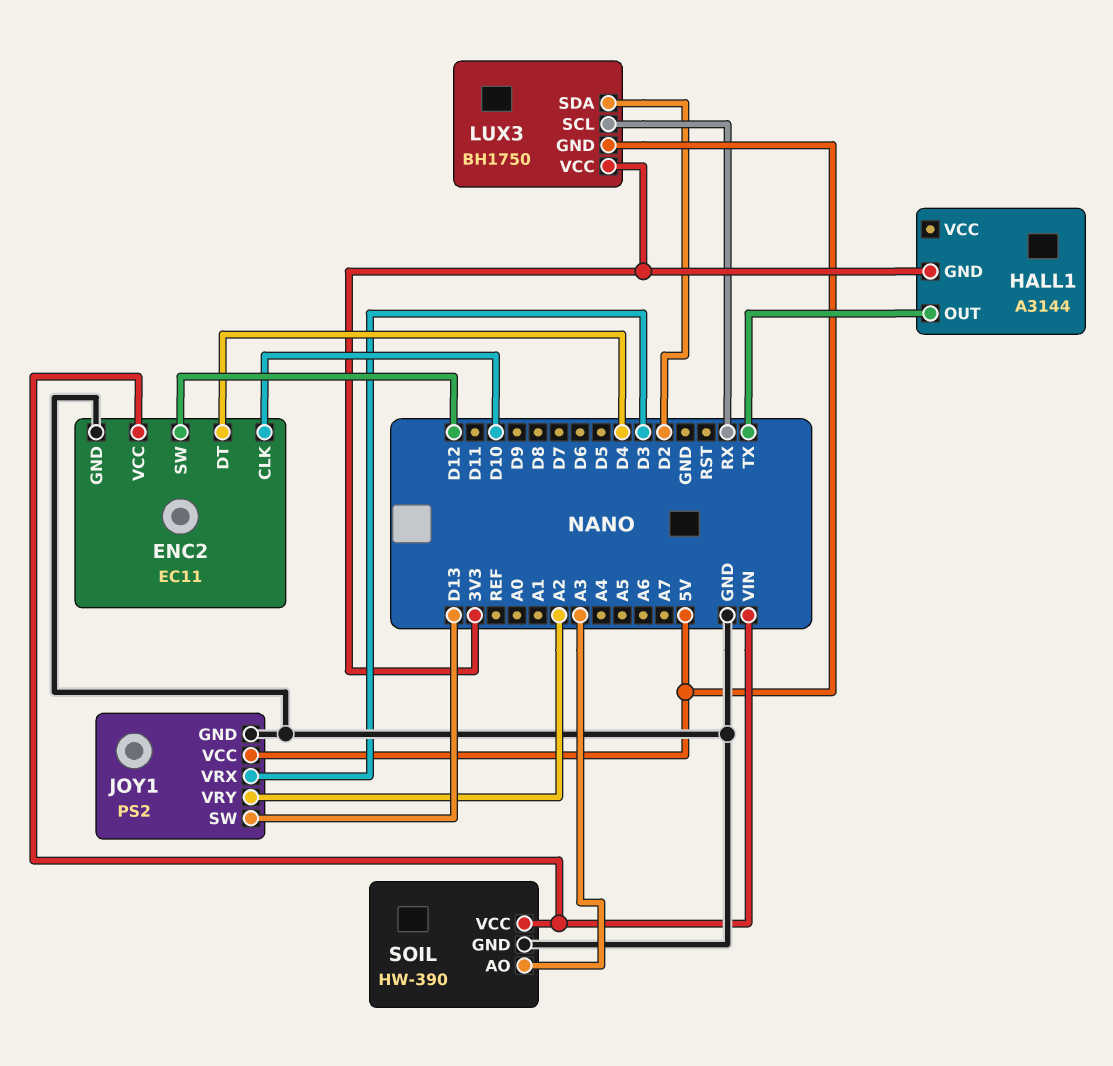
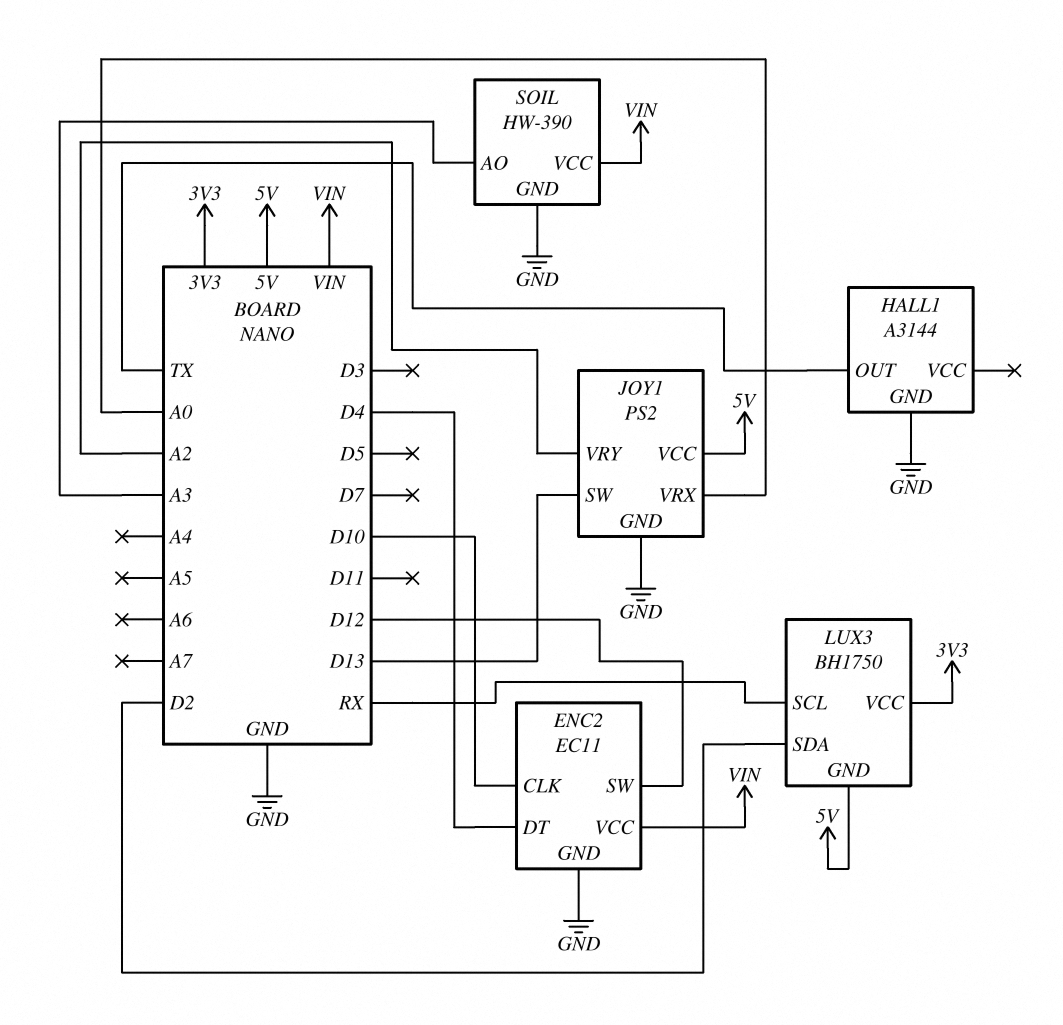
HALL1 pin GND: 3V3 -> GND
JOY1 pin VRX: D3 -> A0

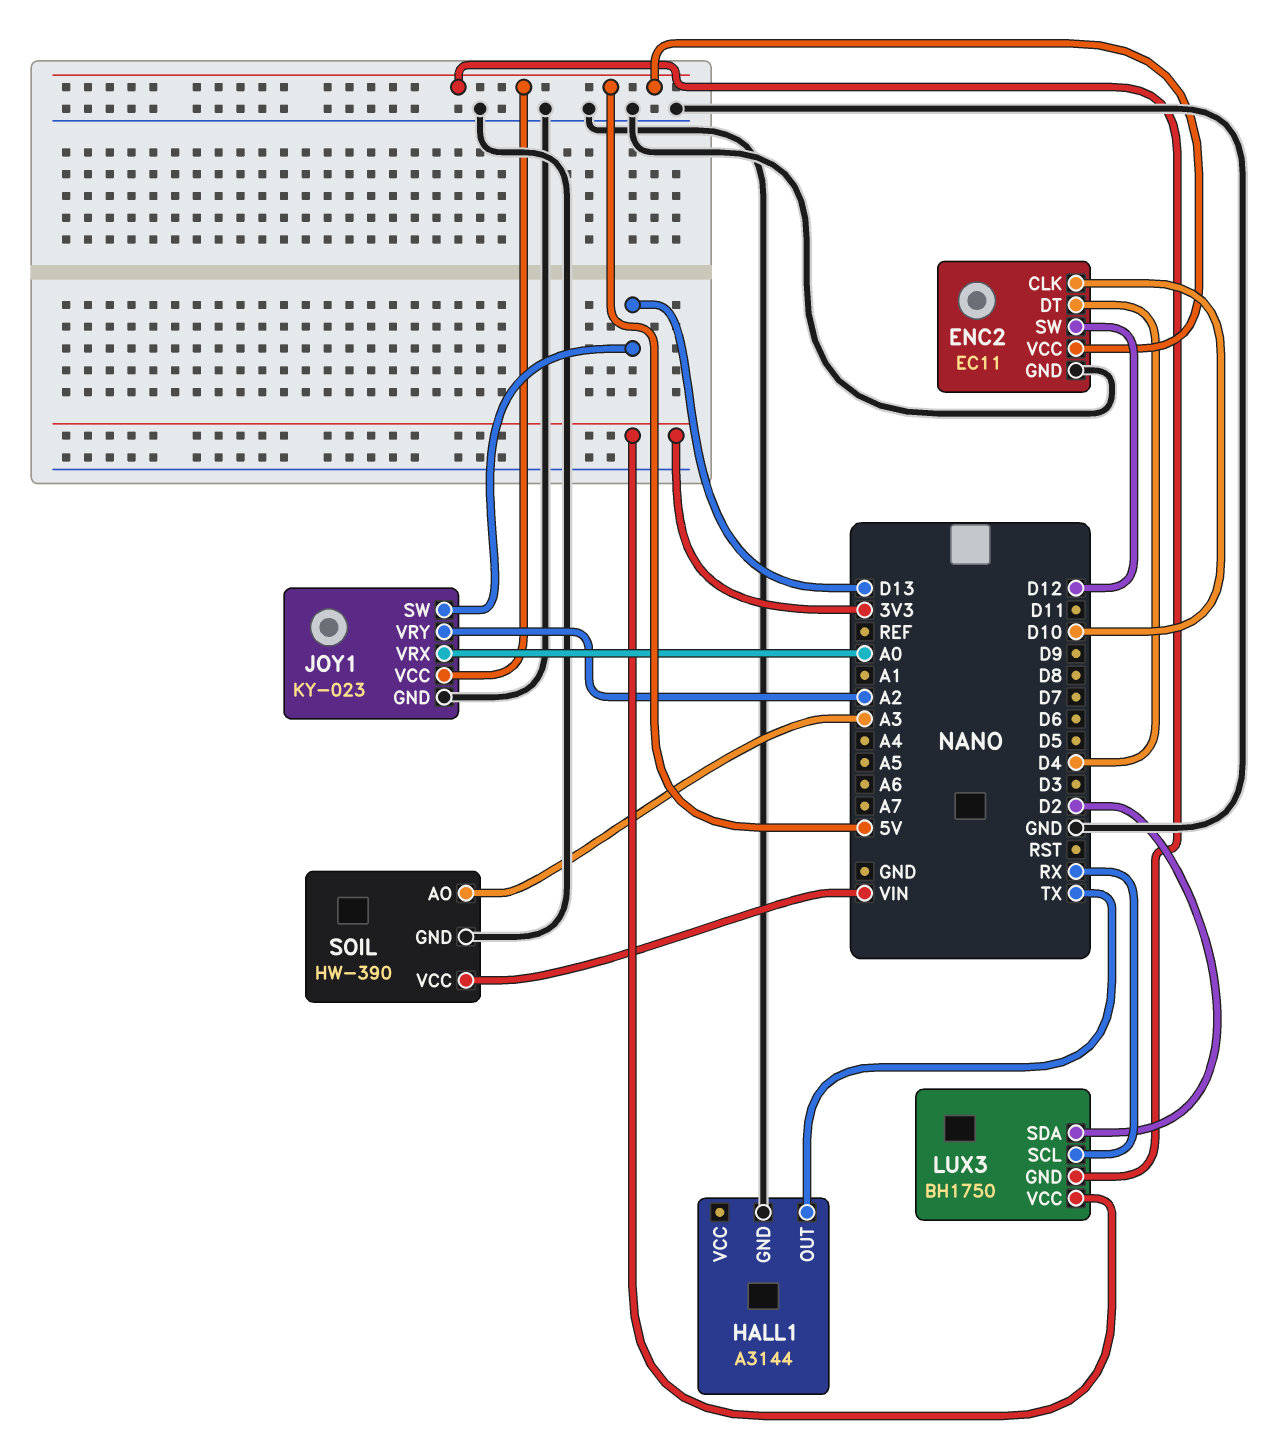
ENC2 pin VCC: VIN -> 5V
JOY1: PS2 -> KY-023

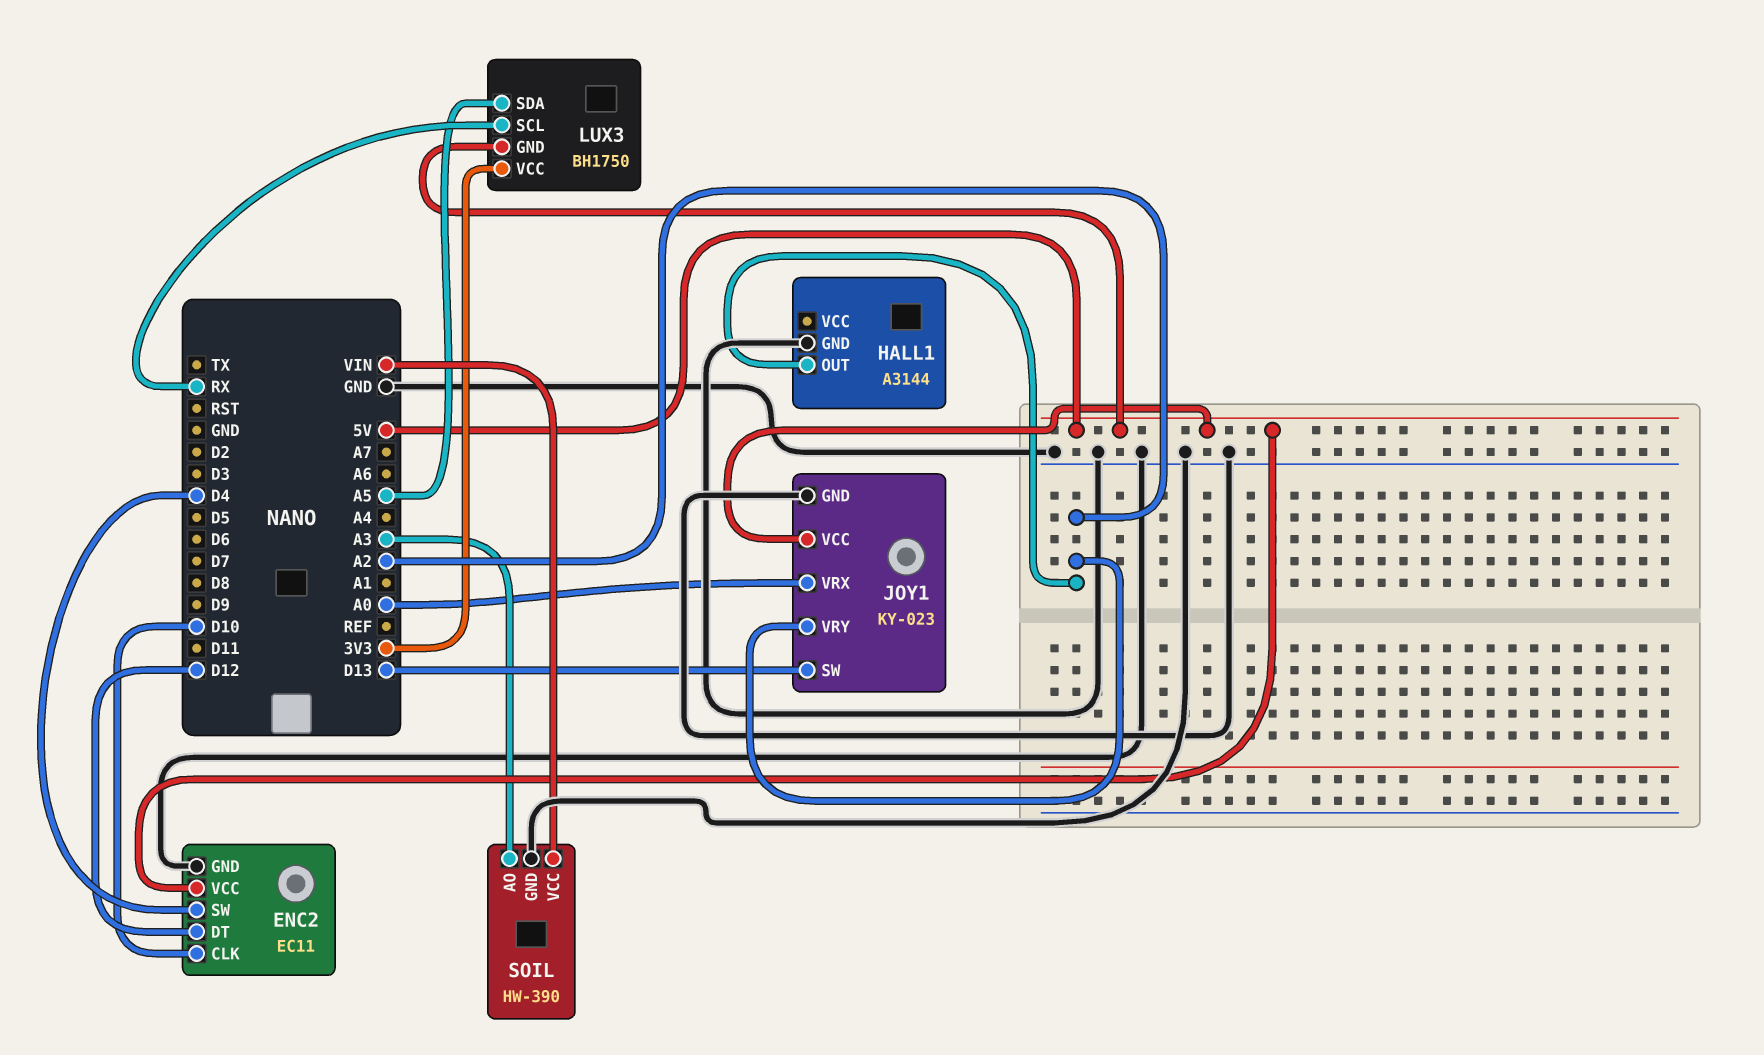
ENC2 pin DT: D4 -> D12
ENC2 pin SW: D12 -> D4
HALL1 pin OUT: TX -> A2
LUX3 pin SDA: D2 -> A5

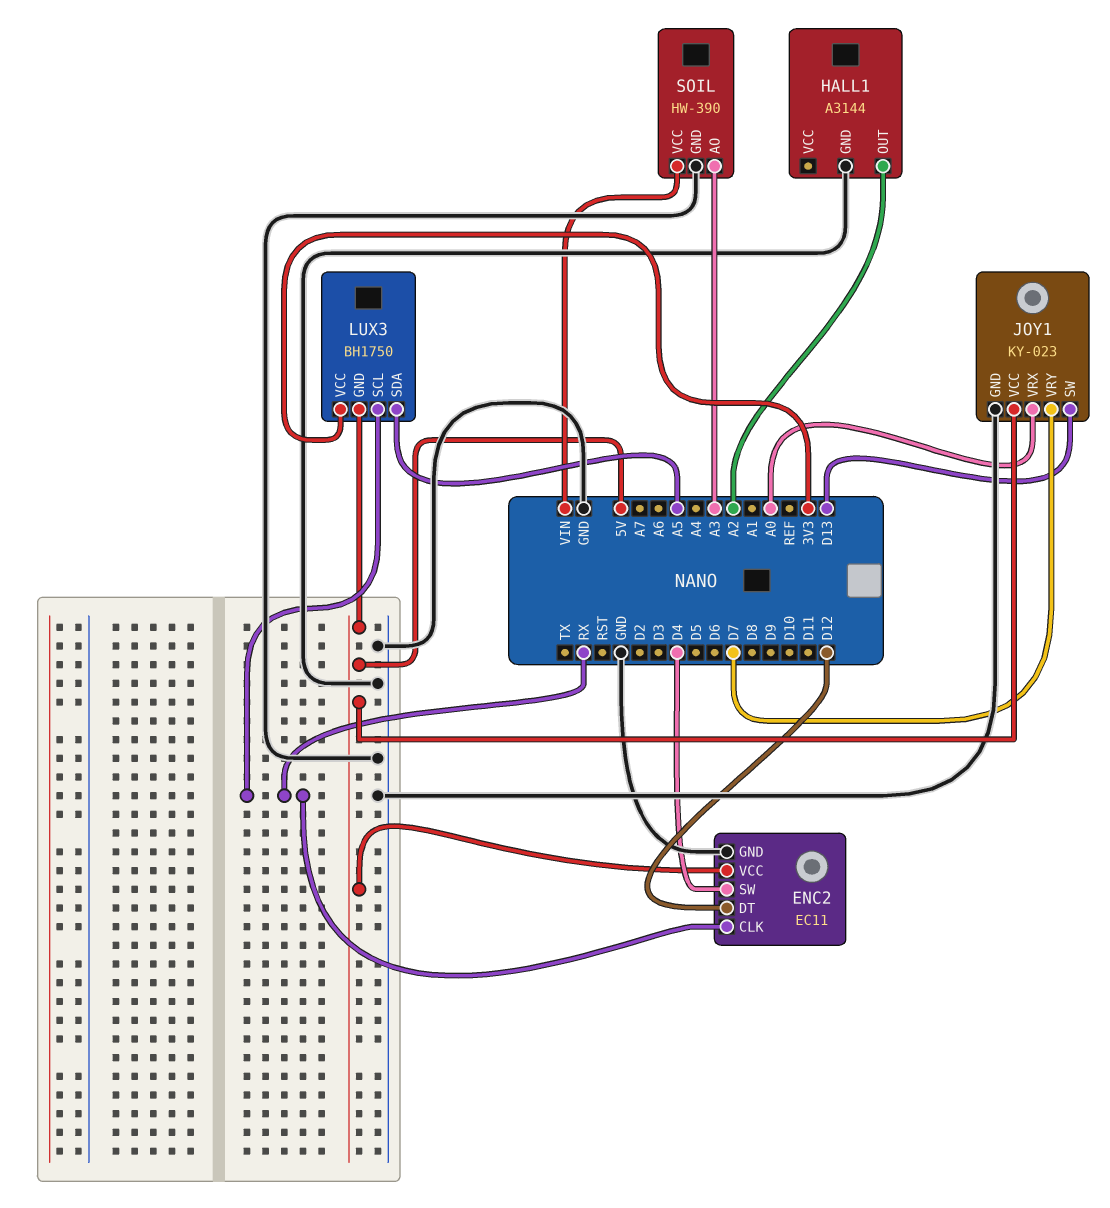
ENC2 pin CLK: D10 -> RX
JOY1 pin VRY: A2 -> D7

